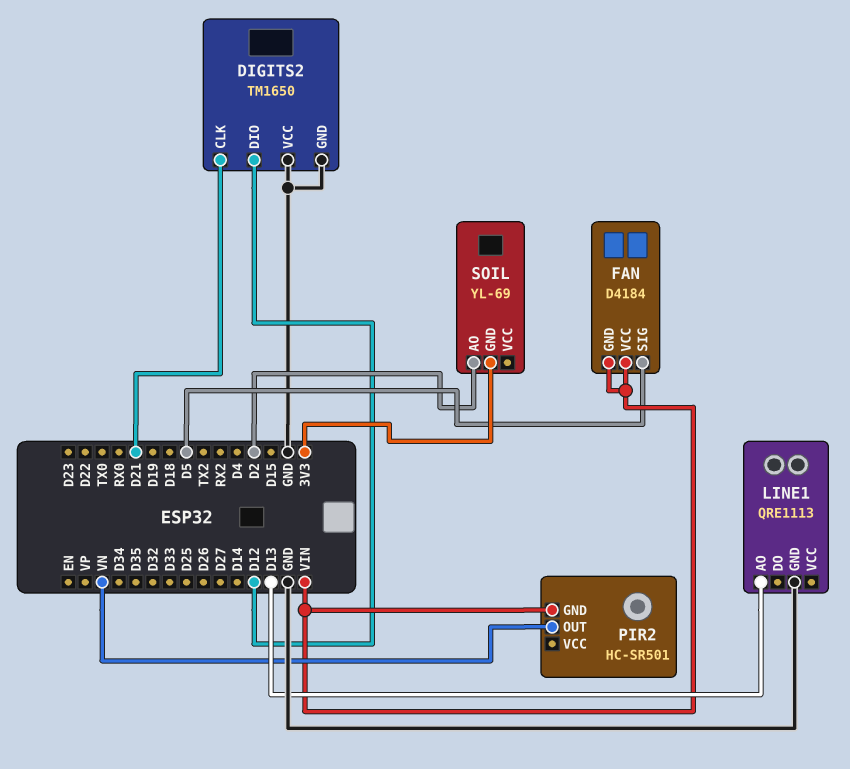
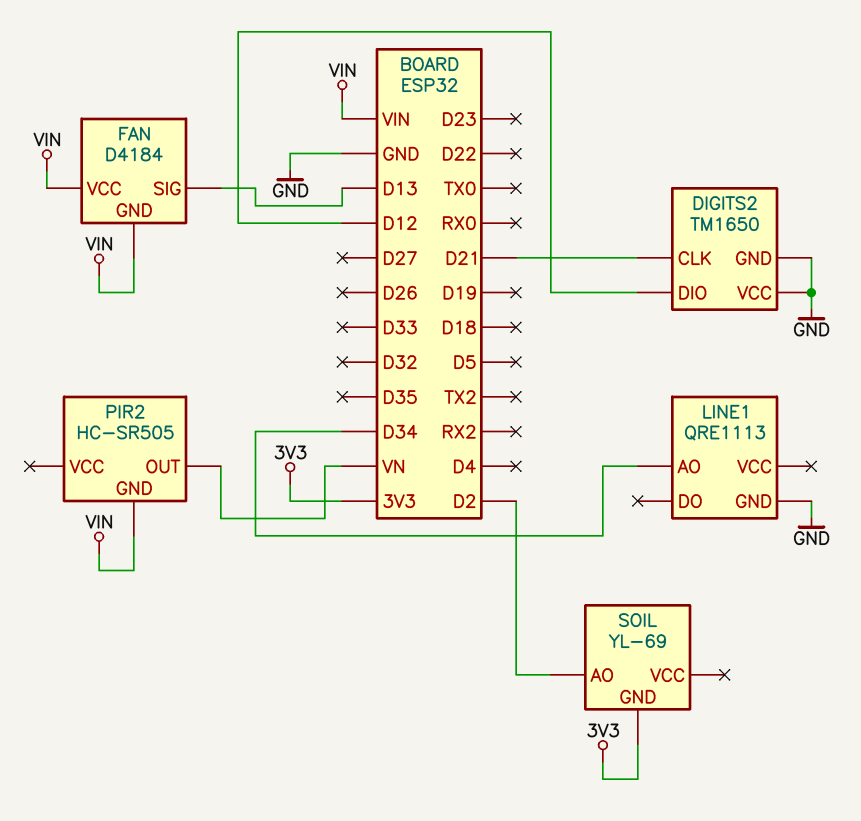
FAN pin SIG: D5 -> D13
LINE1 pin AO: D13 -> D34
PIR2: HC-SR501 -> HC-SR505

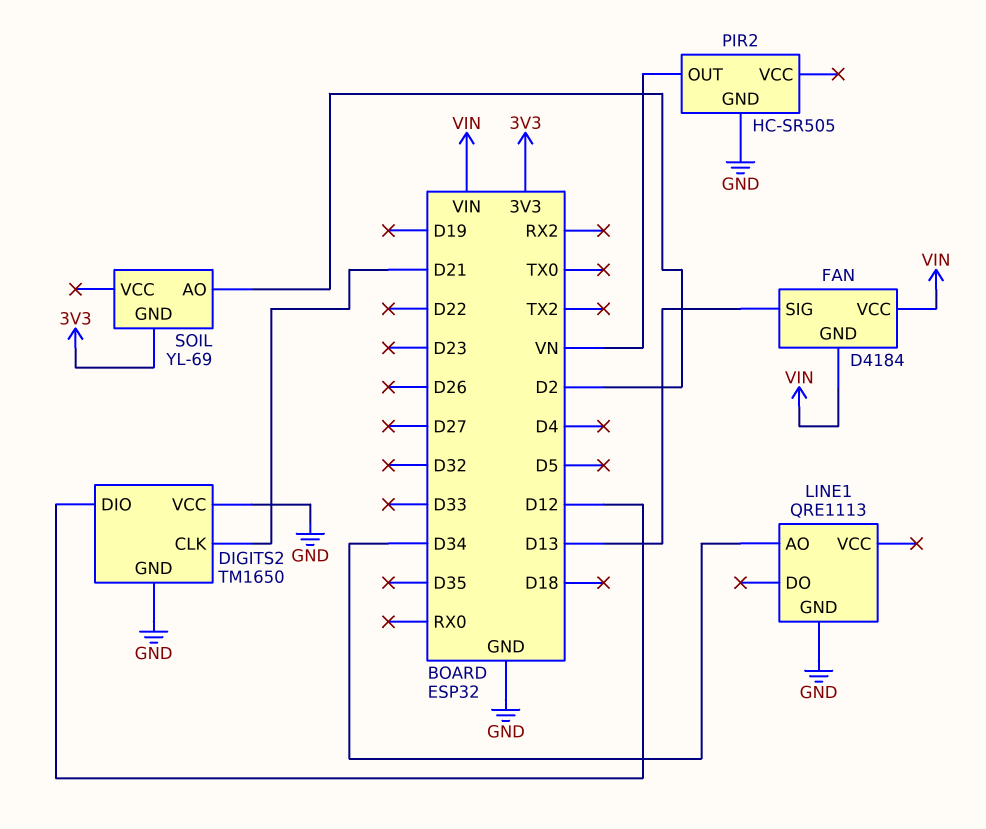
PIR2 pin GND: VIN -> GND

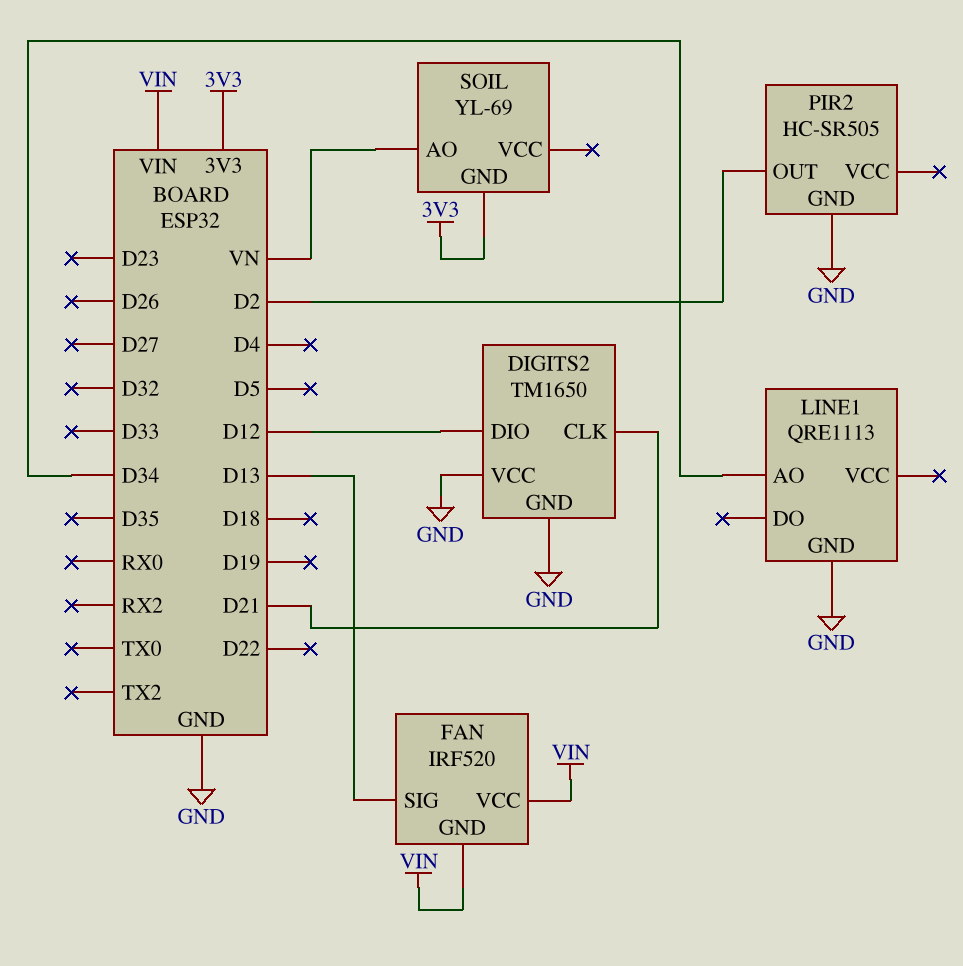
FAN: D4184 -> IRF520
PIR2 pin OUT: VN -> D2
SOIL pin AO: D2 -> VN

